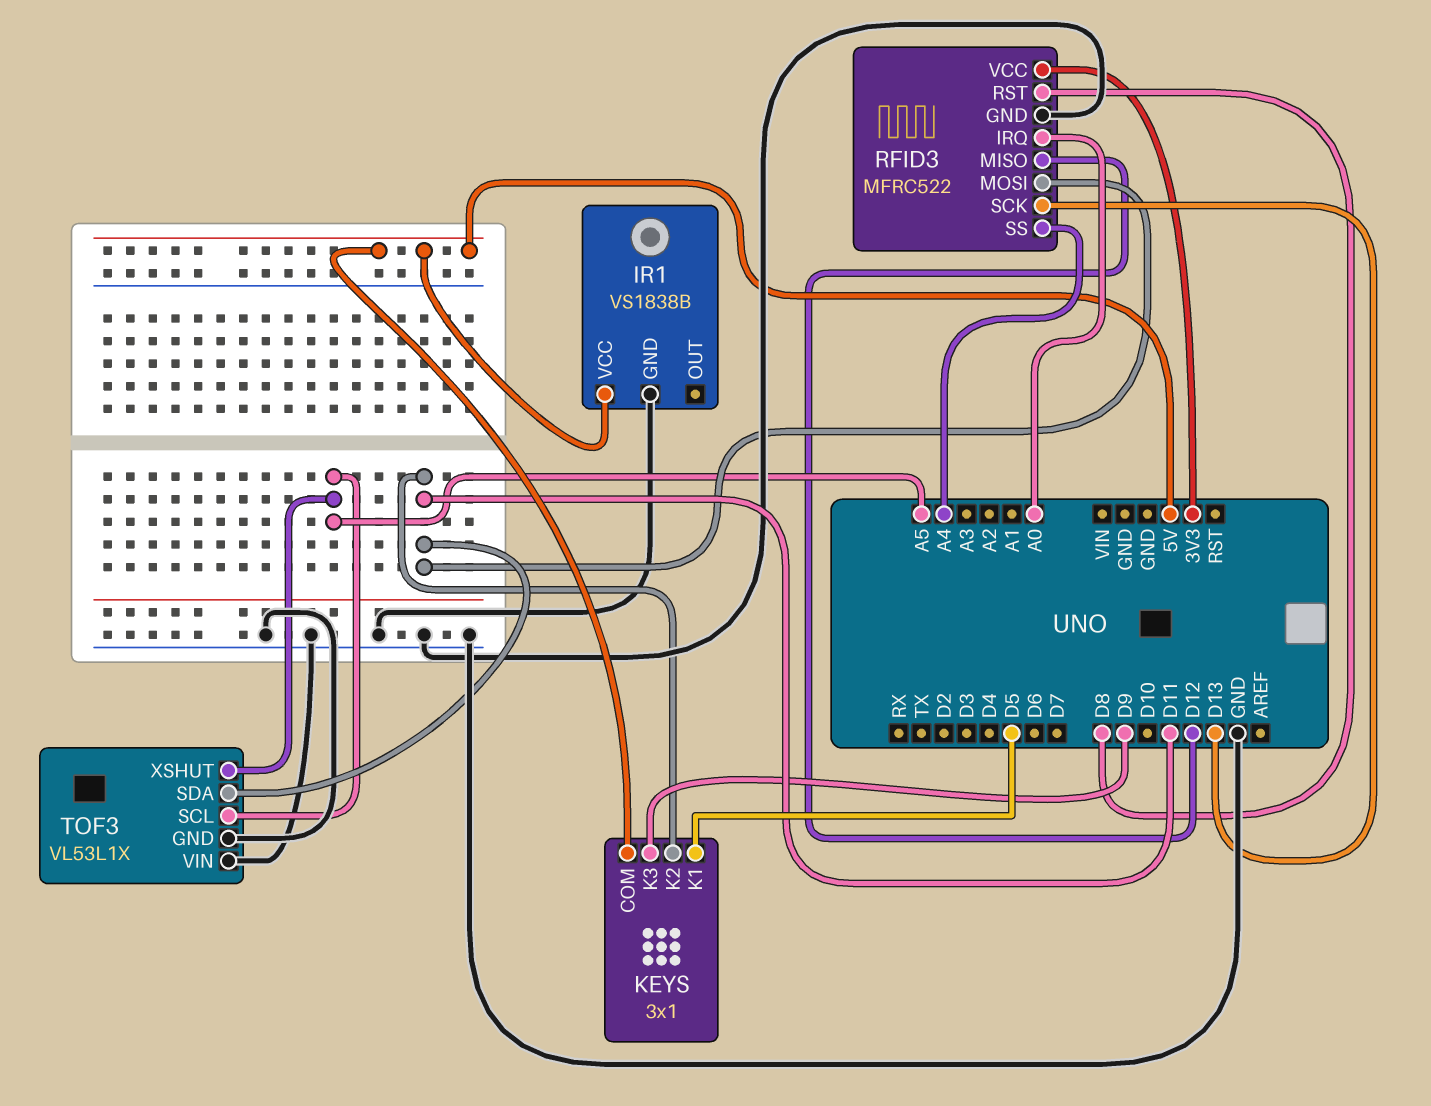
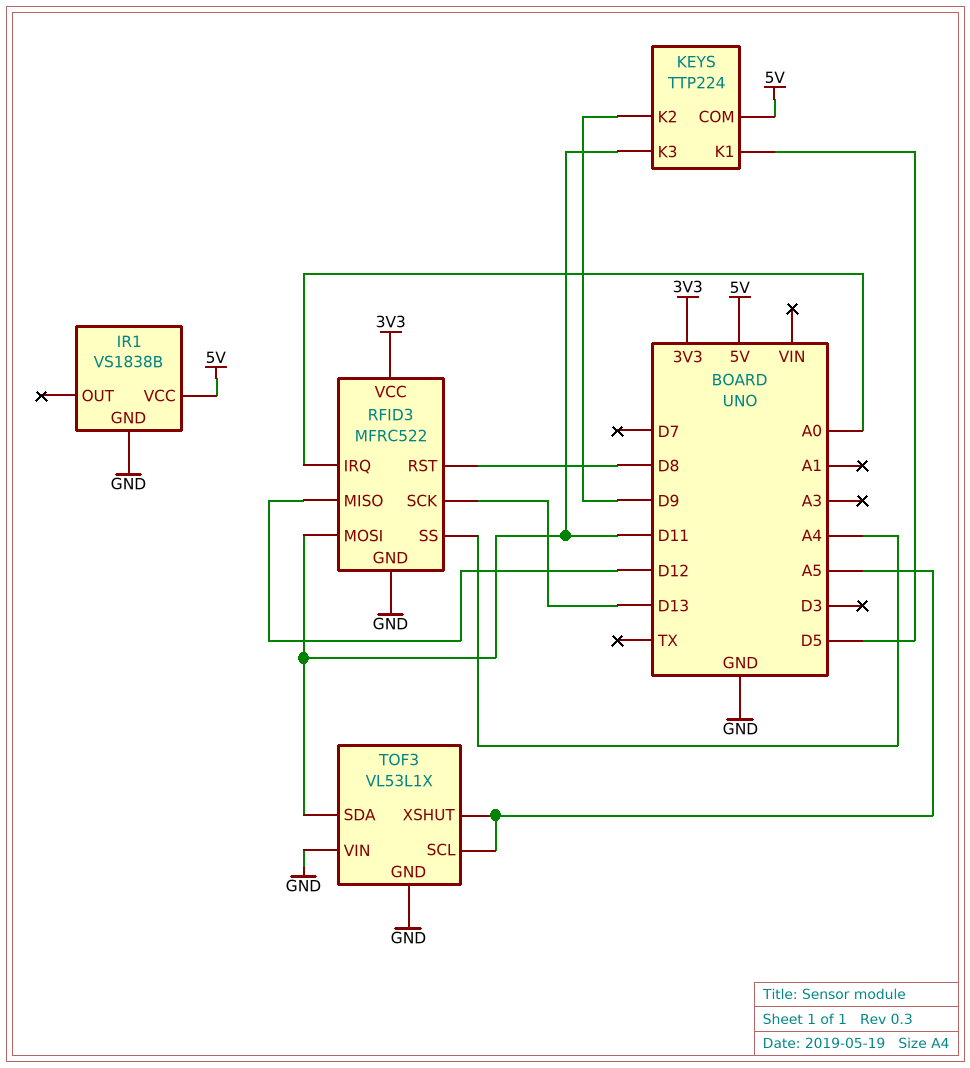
KEYS: 3x1 -> TTP224
KEYS pin K2: D11 -> D9
KEYS pin K3: D9 -> D11

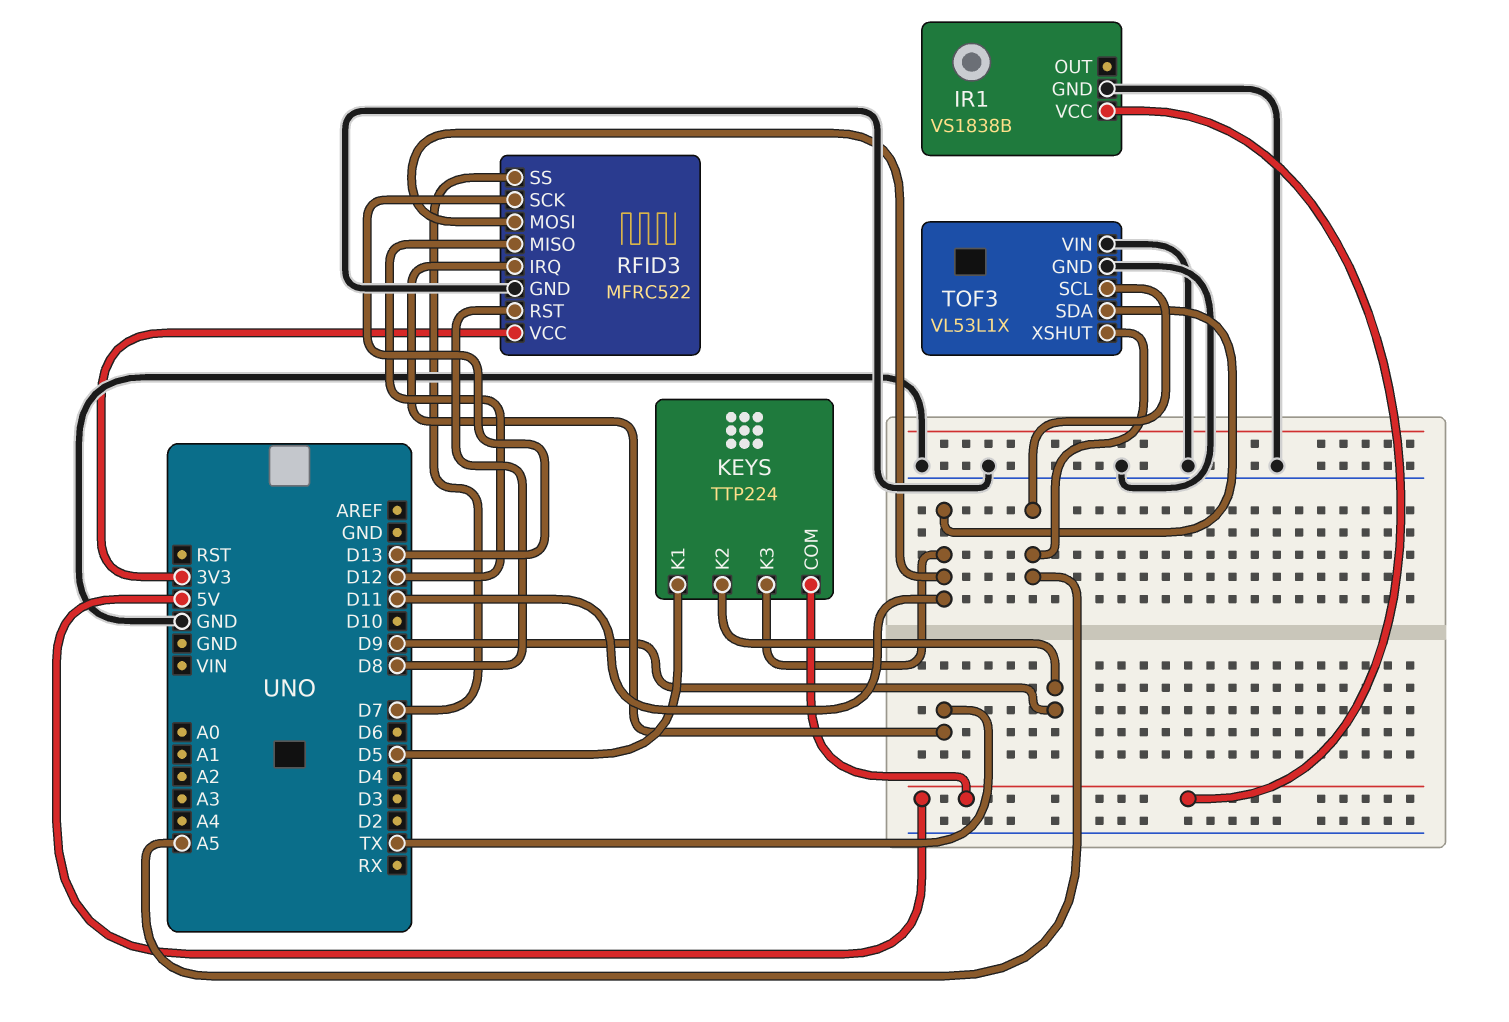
RFID3 pin IRQ: A0 -> TX
RFID3 pin SS: A4 -> D7

